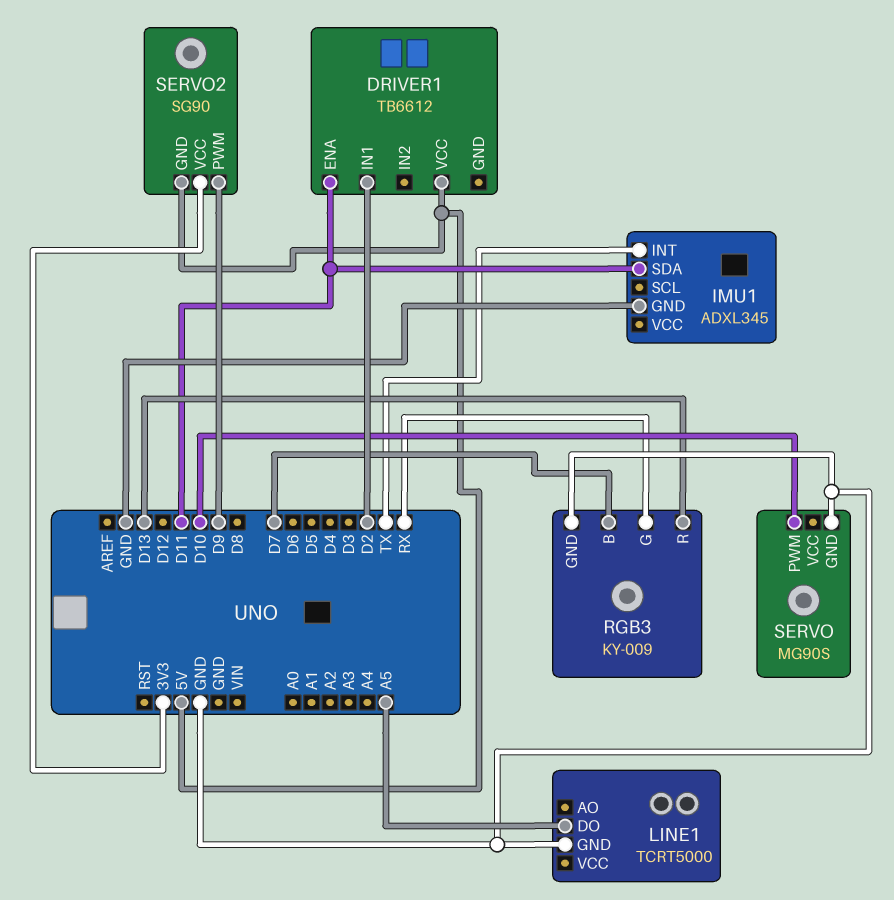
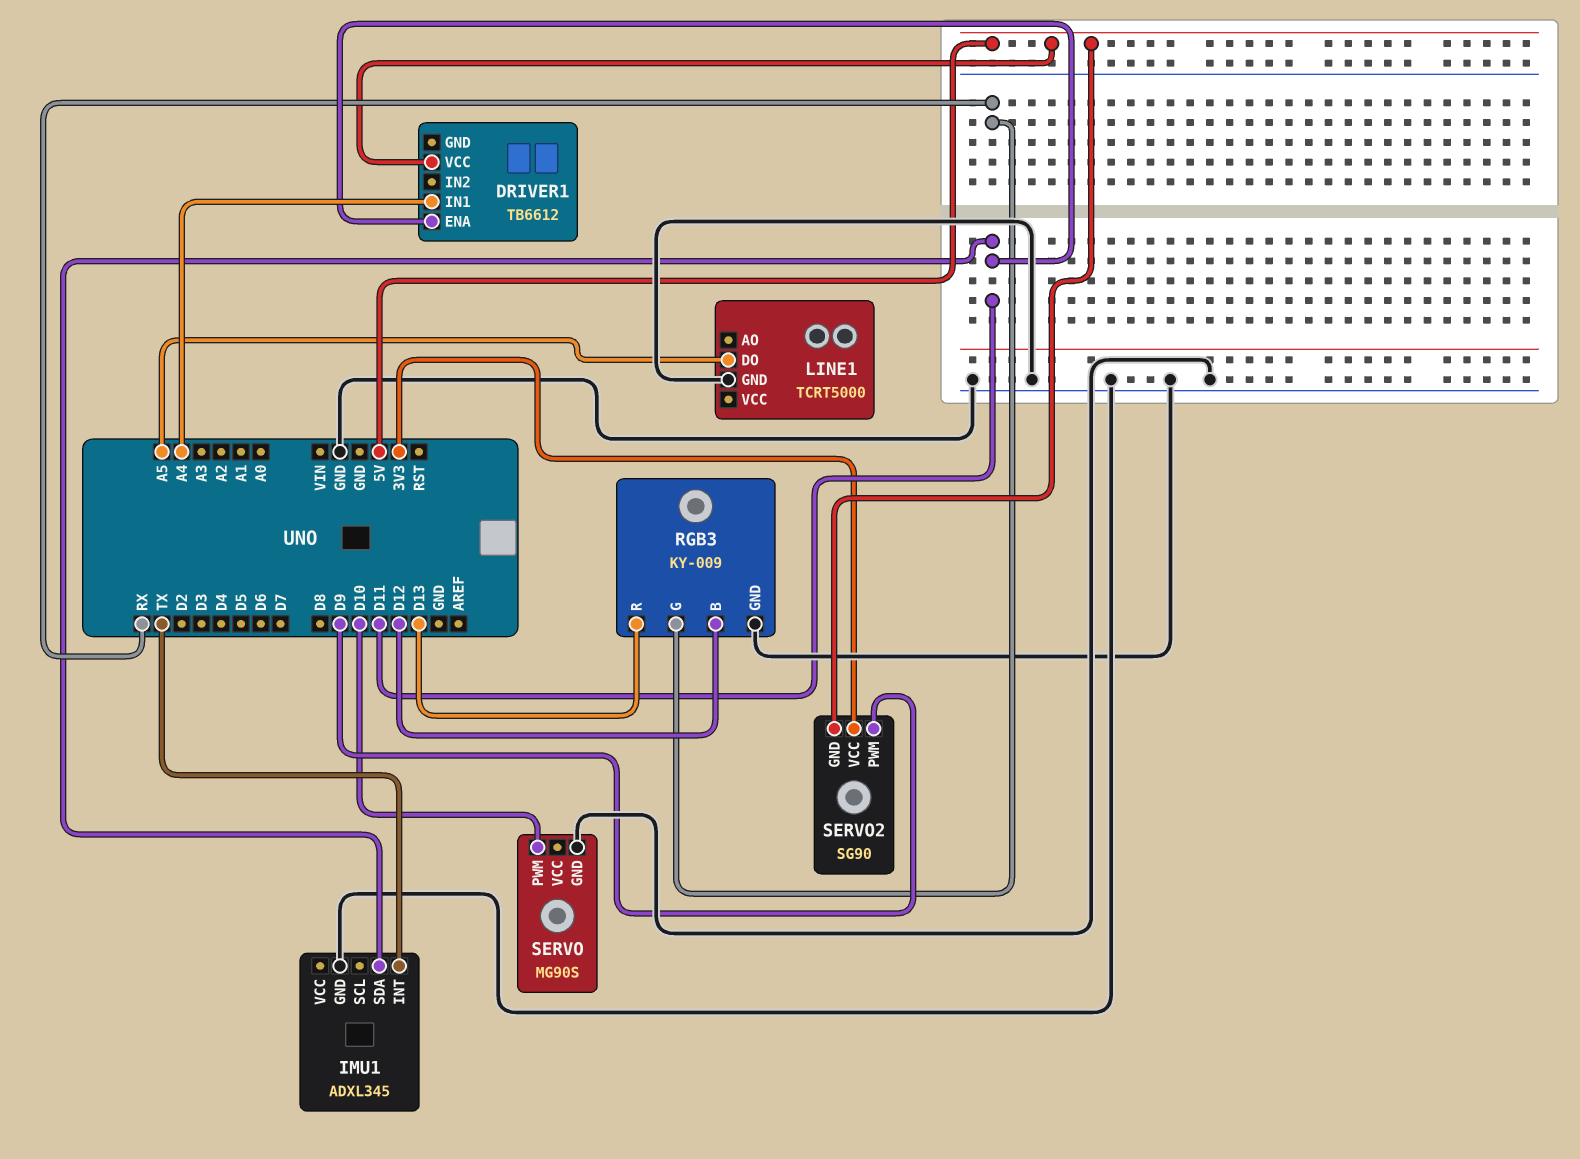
DRIVER1 pin IN1: D2 -> A4
RGB3 pin B: D7 -> D12

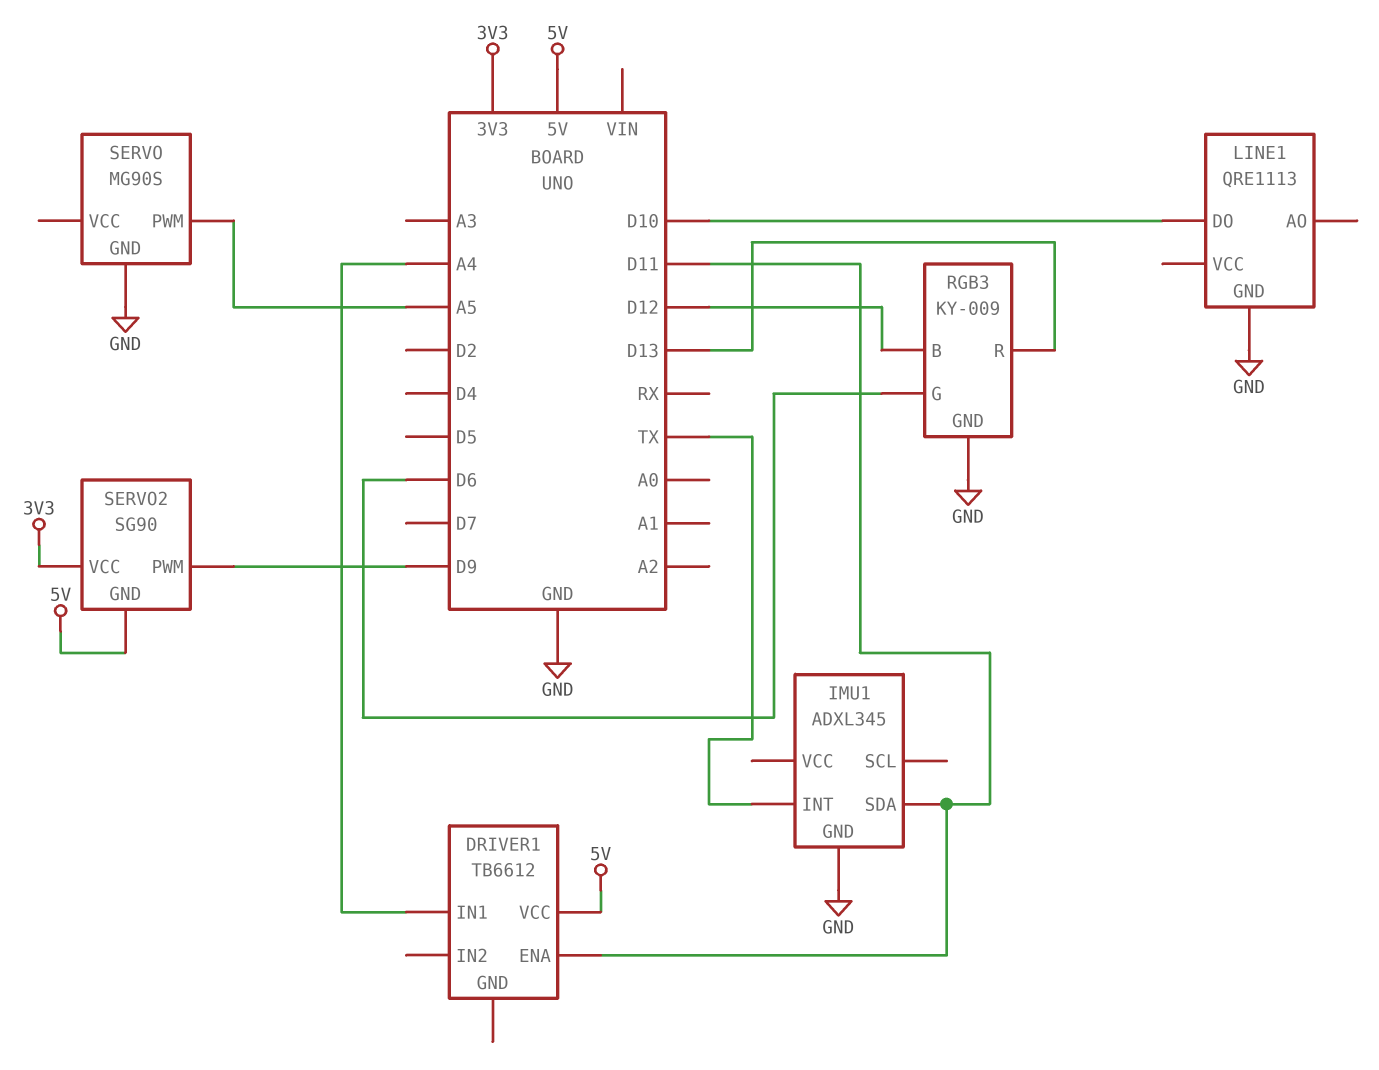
LINE1: TCRT5000 -> QRE1113
LINE1 pin DO: A5 -> D10
RGB3 pin G: RX -> D6
SERVO pin PWM: D10 -> A5

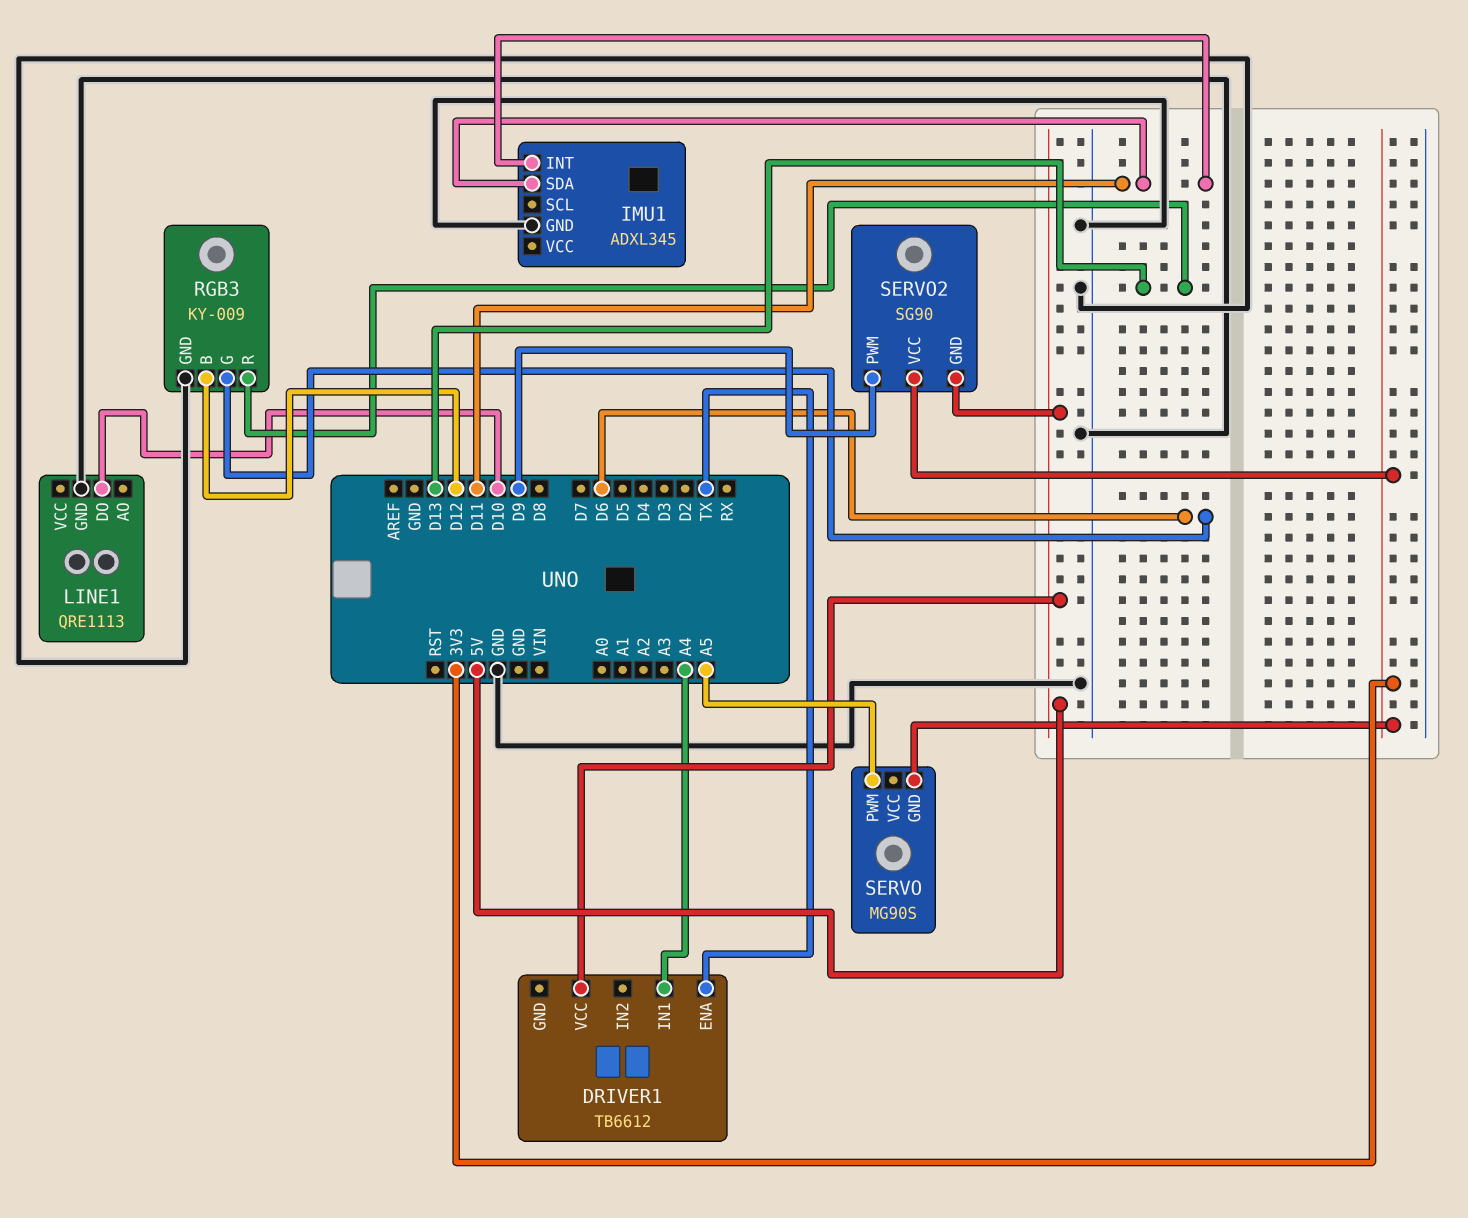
DRIVER1 pin ENA: D11 -> TX
IMU1 pin INT: TX -> D11
SERVO pin GND: GND -> 3V3

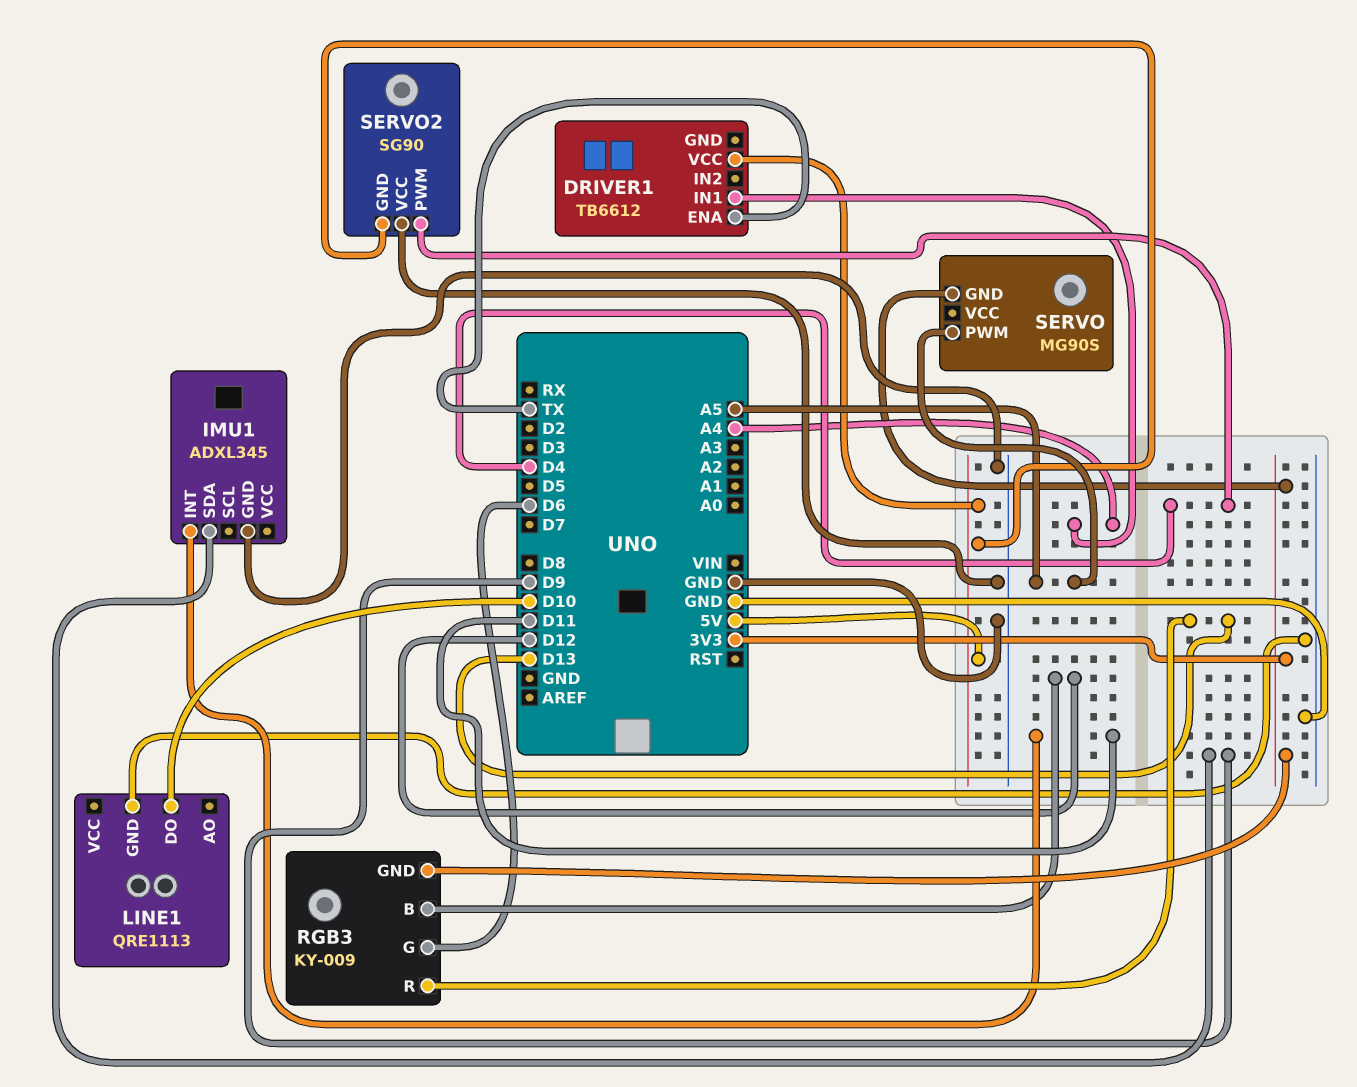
IMU1 pin SDA: D11 -> D9
RGB3 pin GND: GND -> 3V3
SERVO2 pin PWM: D9 -> D4
SERVO2 pin VCC: 3V3 -> GND

